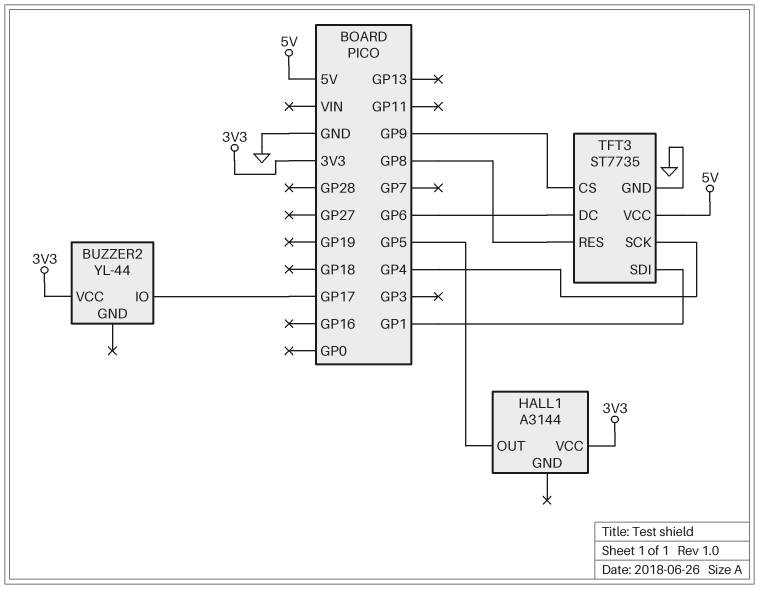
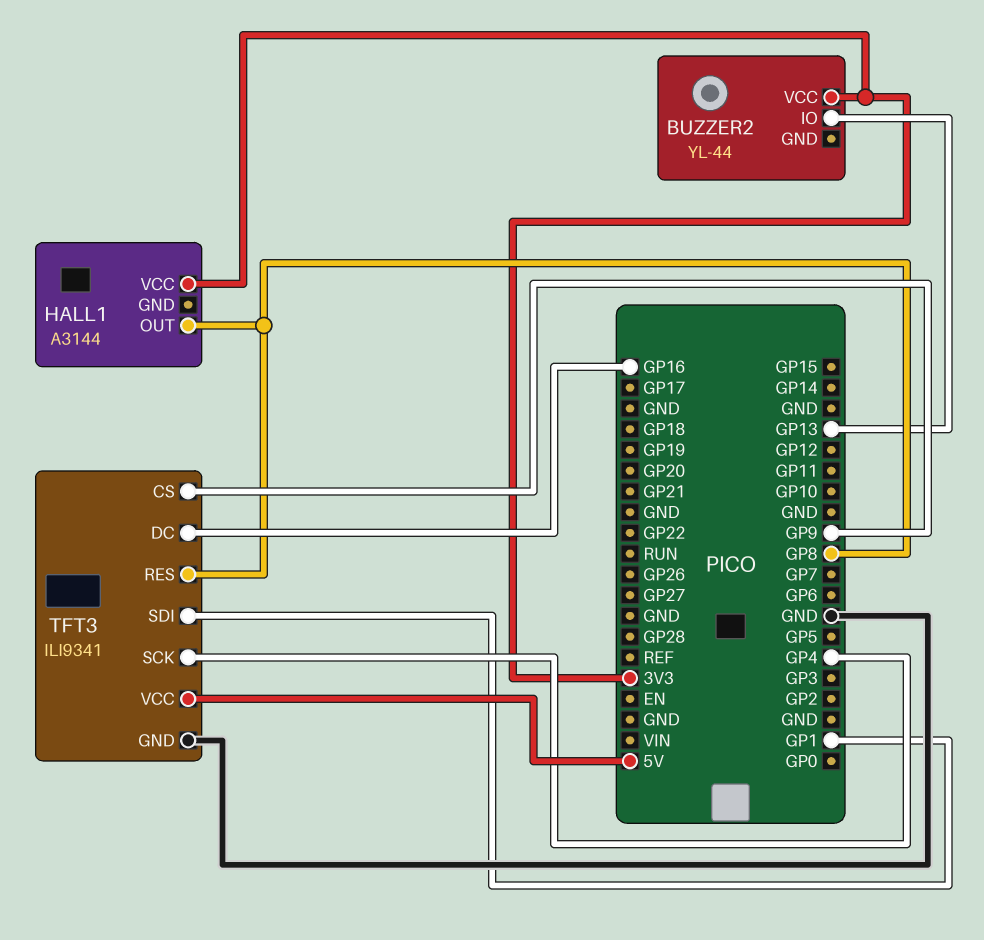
BUZZER2 pin IO: GP17 -> GP13
HALL1 pin OUT: GP5 -> GP8
TFT3: ST7735 -> ILI9341
TFT3 pin DC: GP6 -> GP16

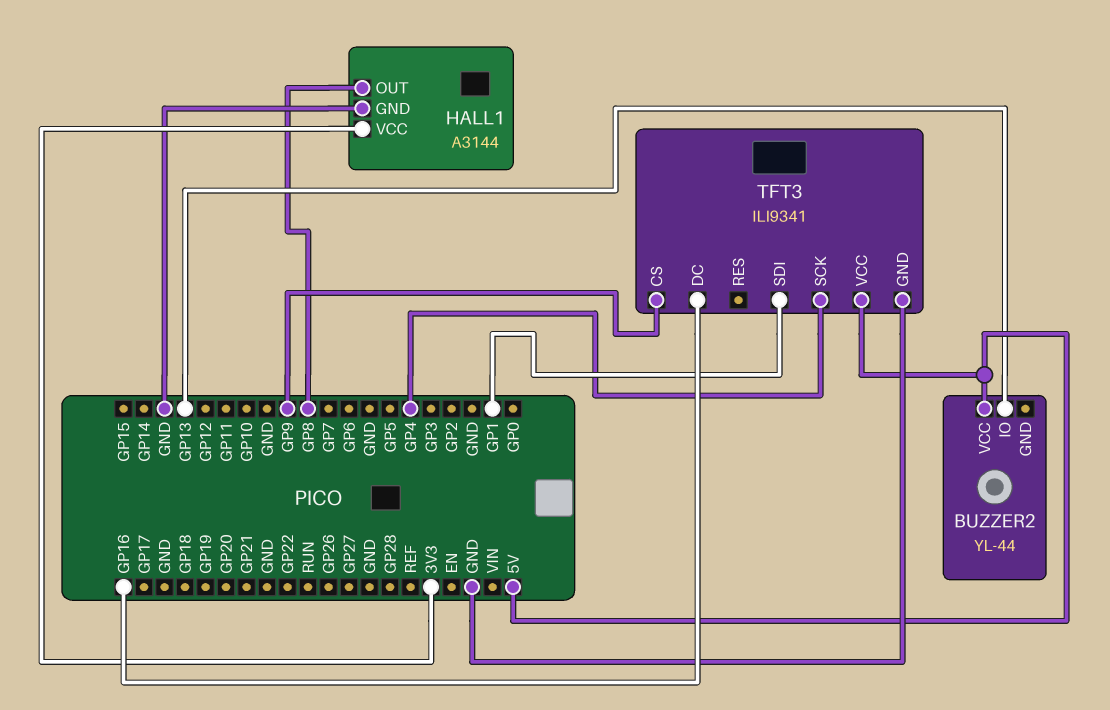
BUZZER2 pin VCC: 3V3 -> 5V
HALL1 pin GND: none -> GND
TFT3 pin RES: GP8 -> none

